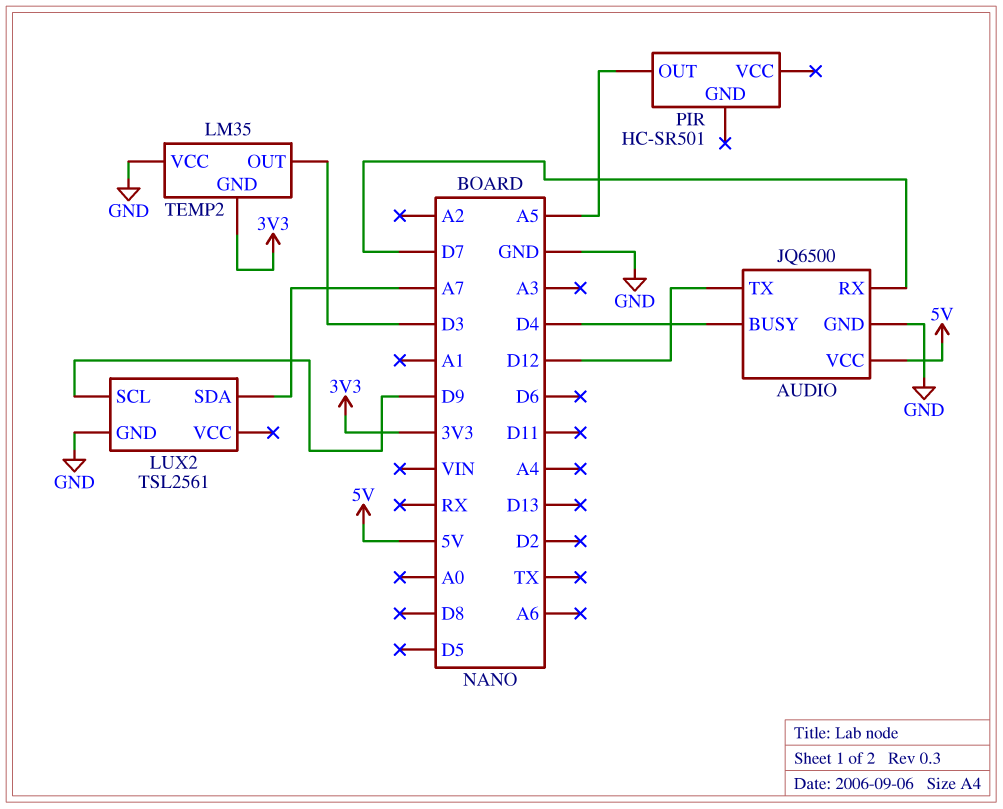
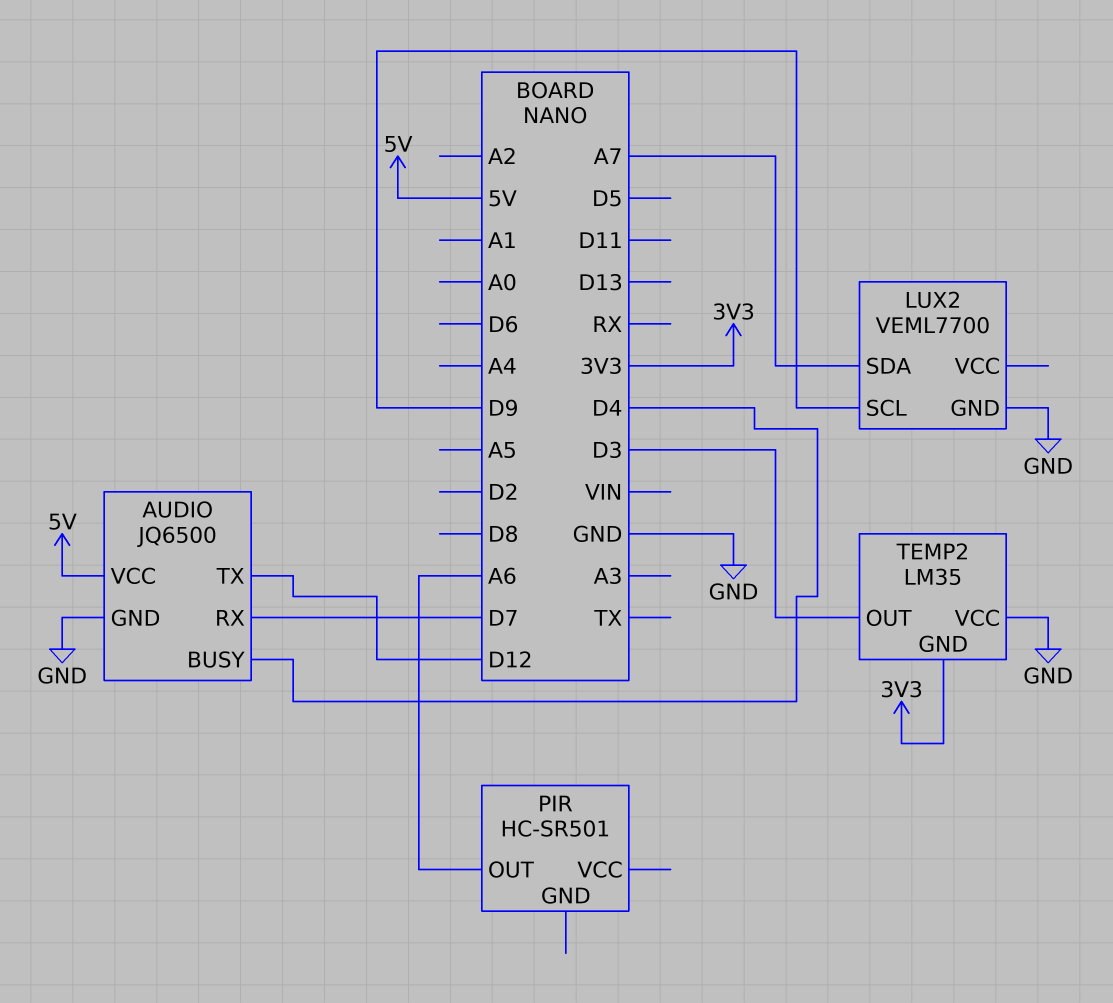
LUX2: TSL2561 -> VEML7700
PIR pin OUT: A5 -> A6

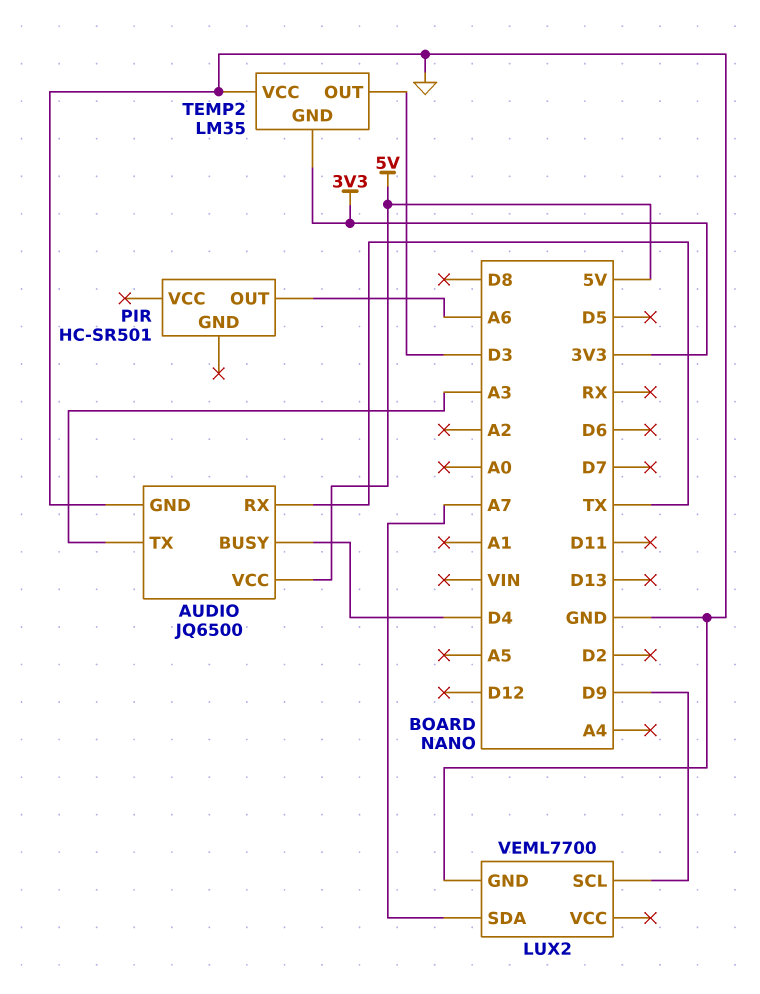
AUDIO pin RX: D7 -> TX
AUDIO pin TX: D12 -> A3

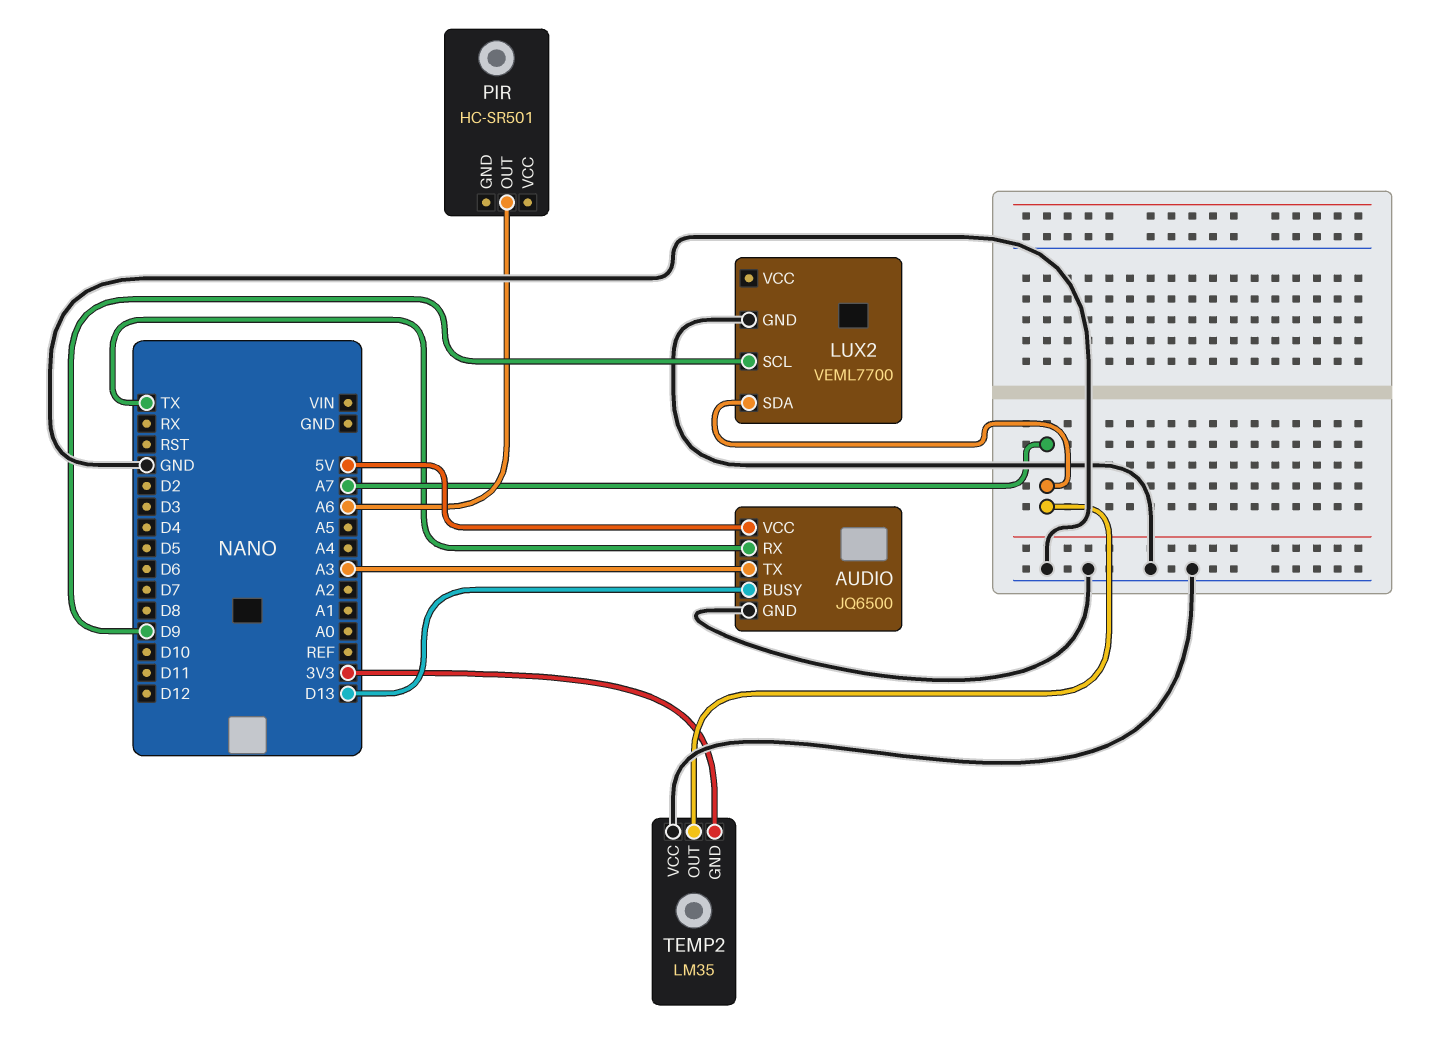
AUDIO pin BUSY: D4 -> D13
TEMP2 pin OUT: D3 -> A7

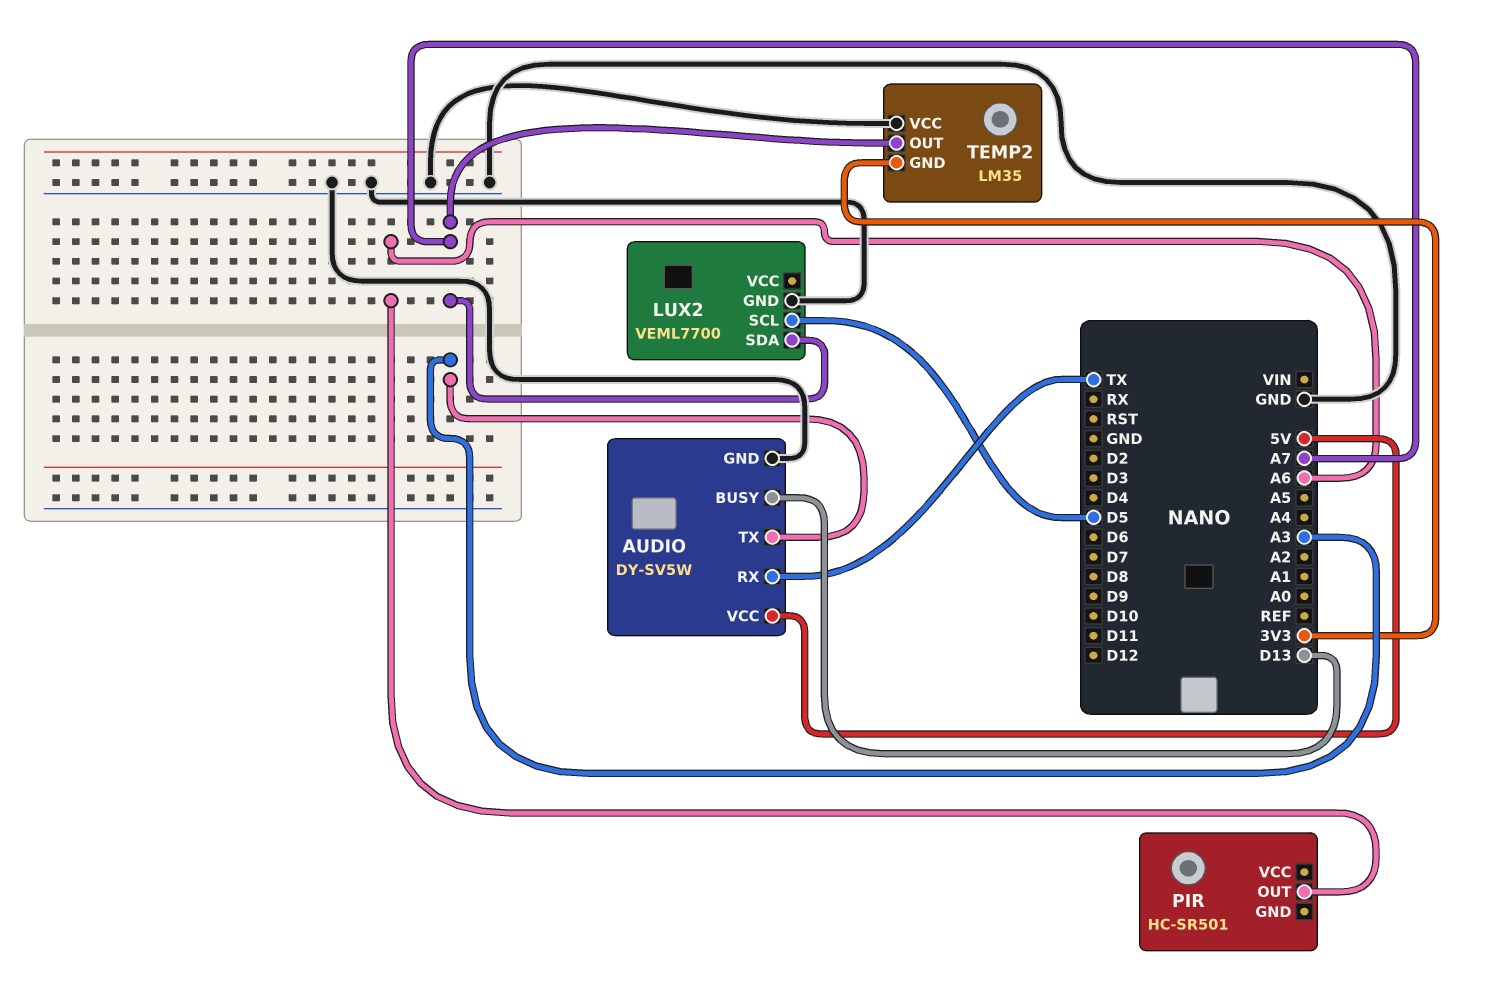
AUDIO: JQ6500 -> DY-SV5W
LUX2 pin SCL: D9 -> D5

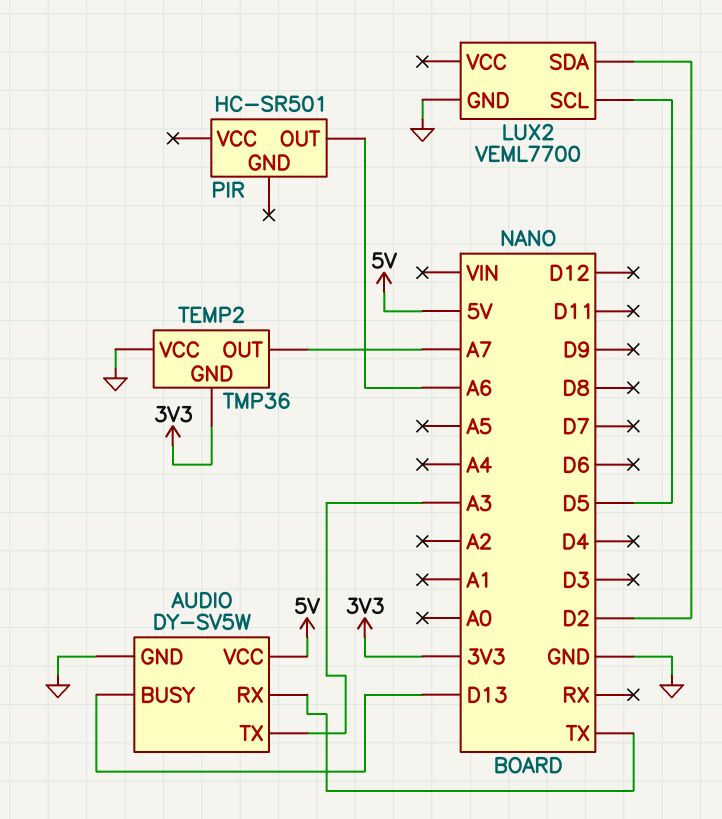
LUX2 pin SDA: A7 -> D2
TEMP2: LM35 -> TMP36

